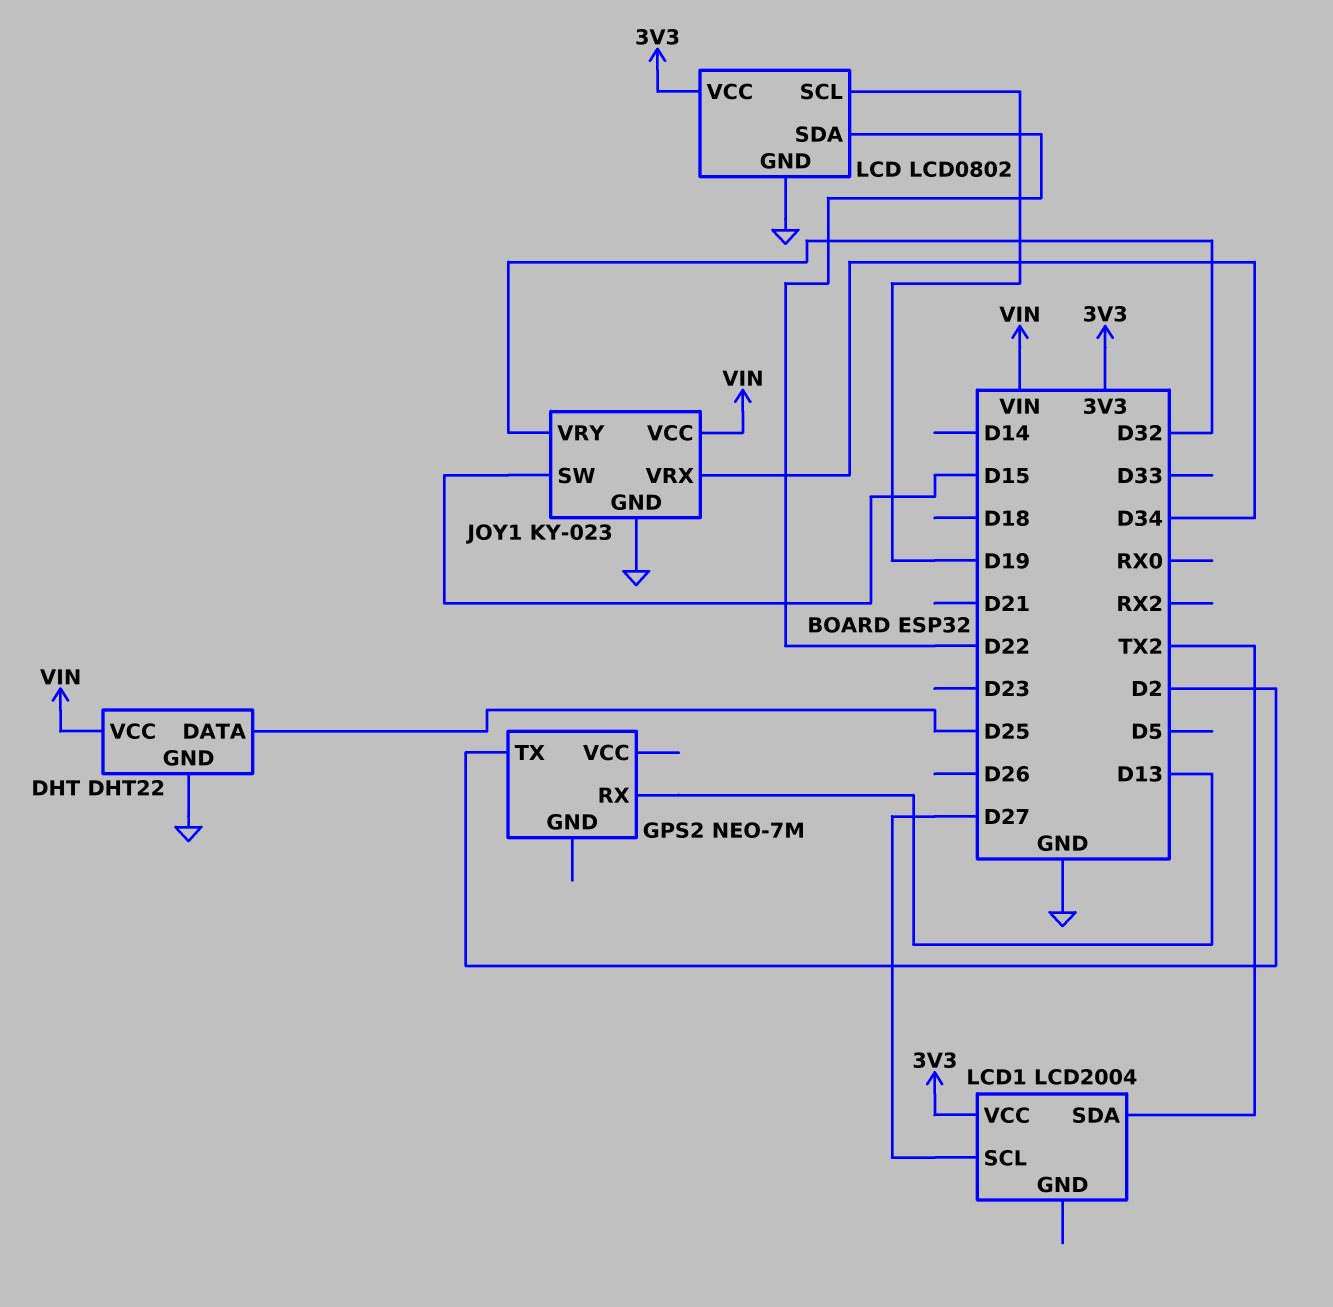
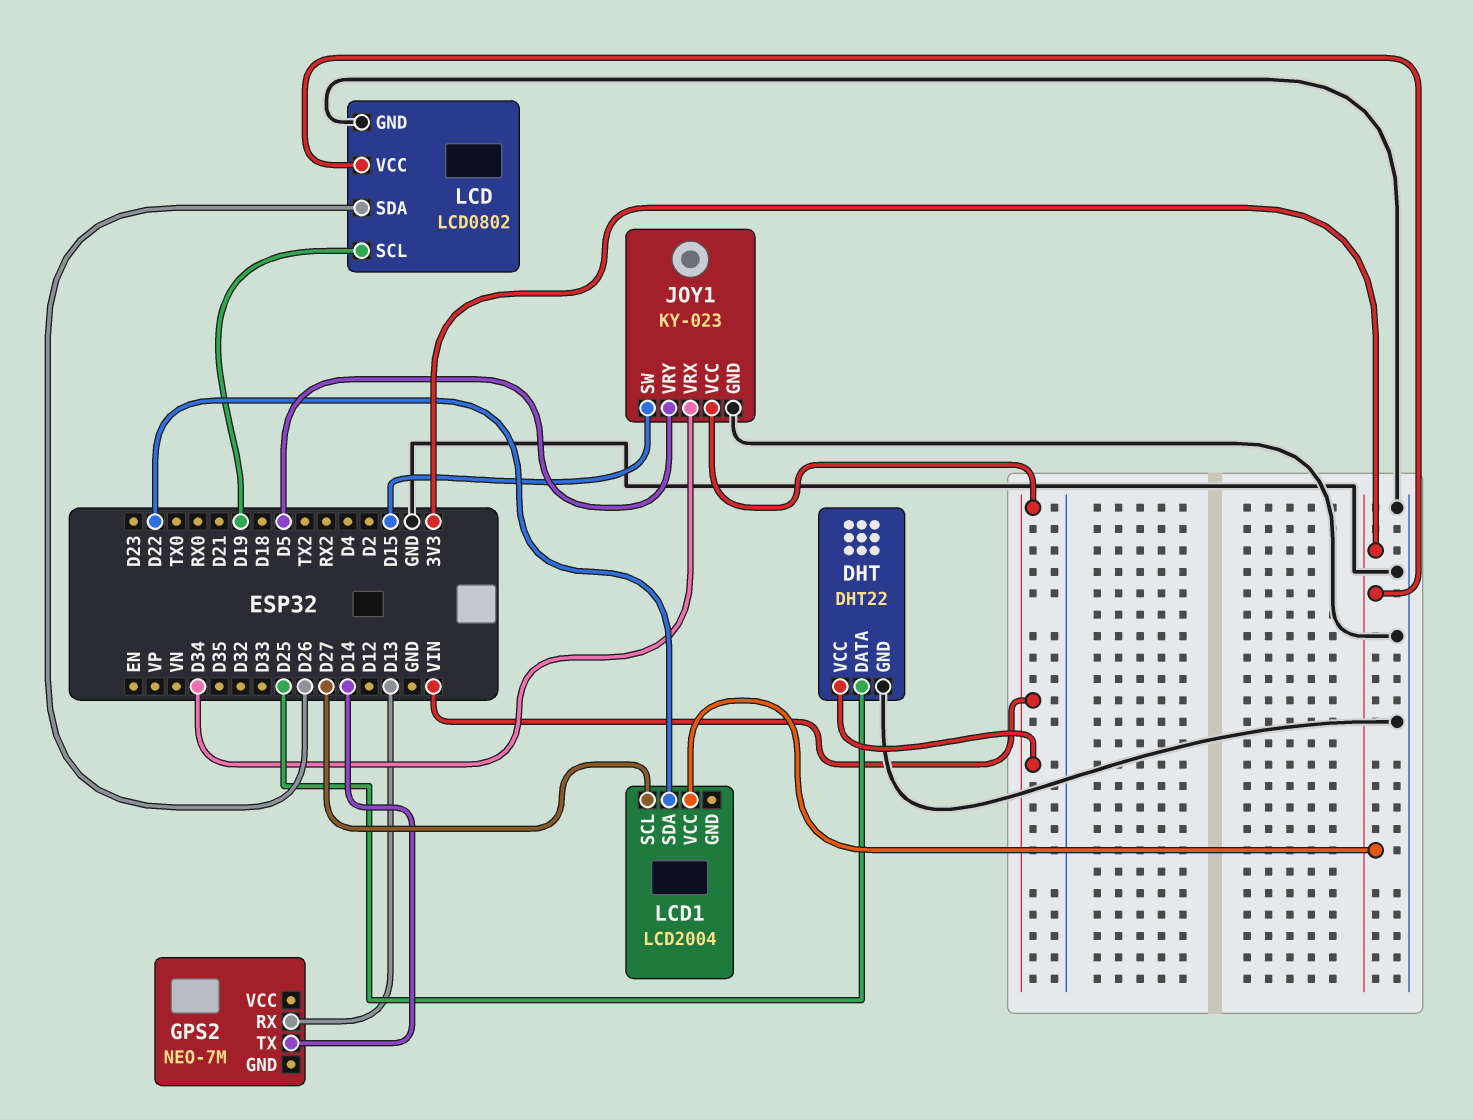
GPS2 pin TX: D2 -> D14
JOY1 pin VRY: D32 -> D5
LCD pin SDA: D22 -> D26
LCD1 pin SDA: TX2 -> D22

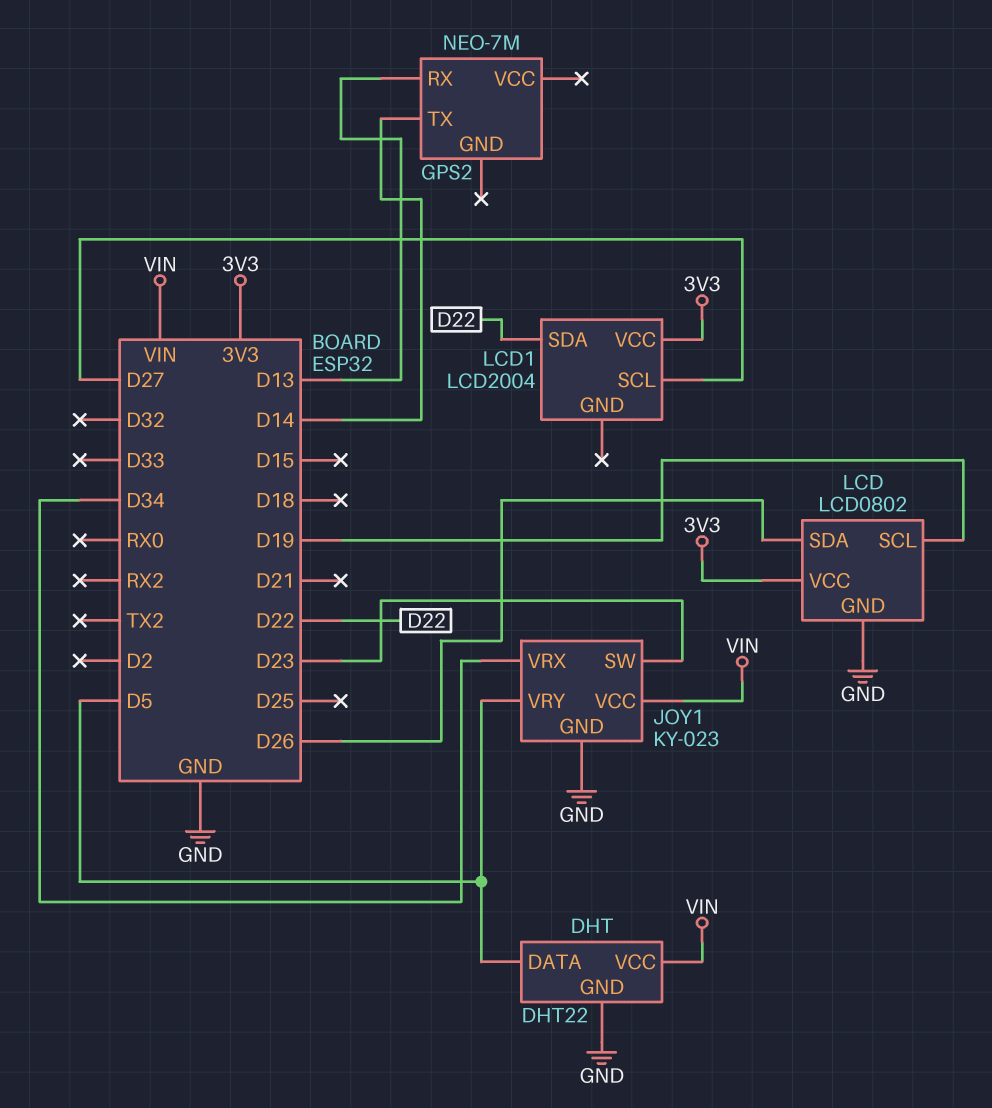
DHT pin DATA: D25 -> D5
JOY1 pin SW: D15 -> D23

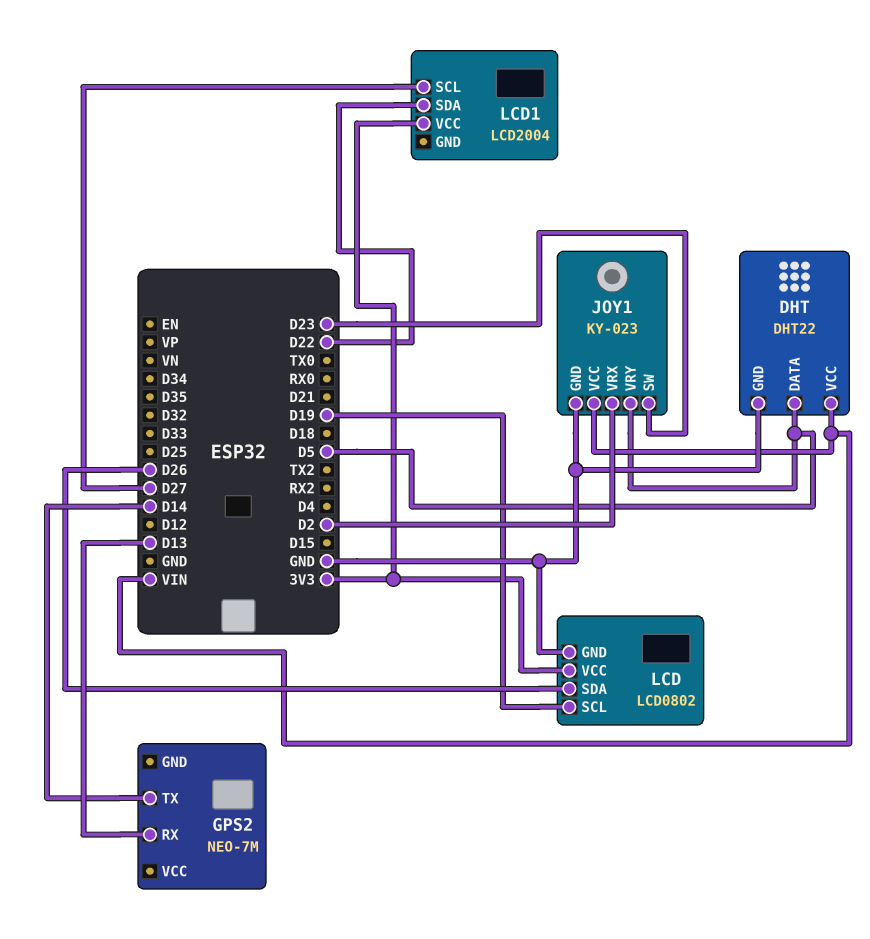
JOY1 pin VRX: D34 -> D2

